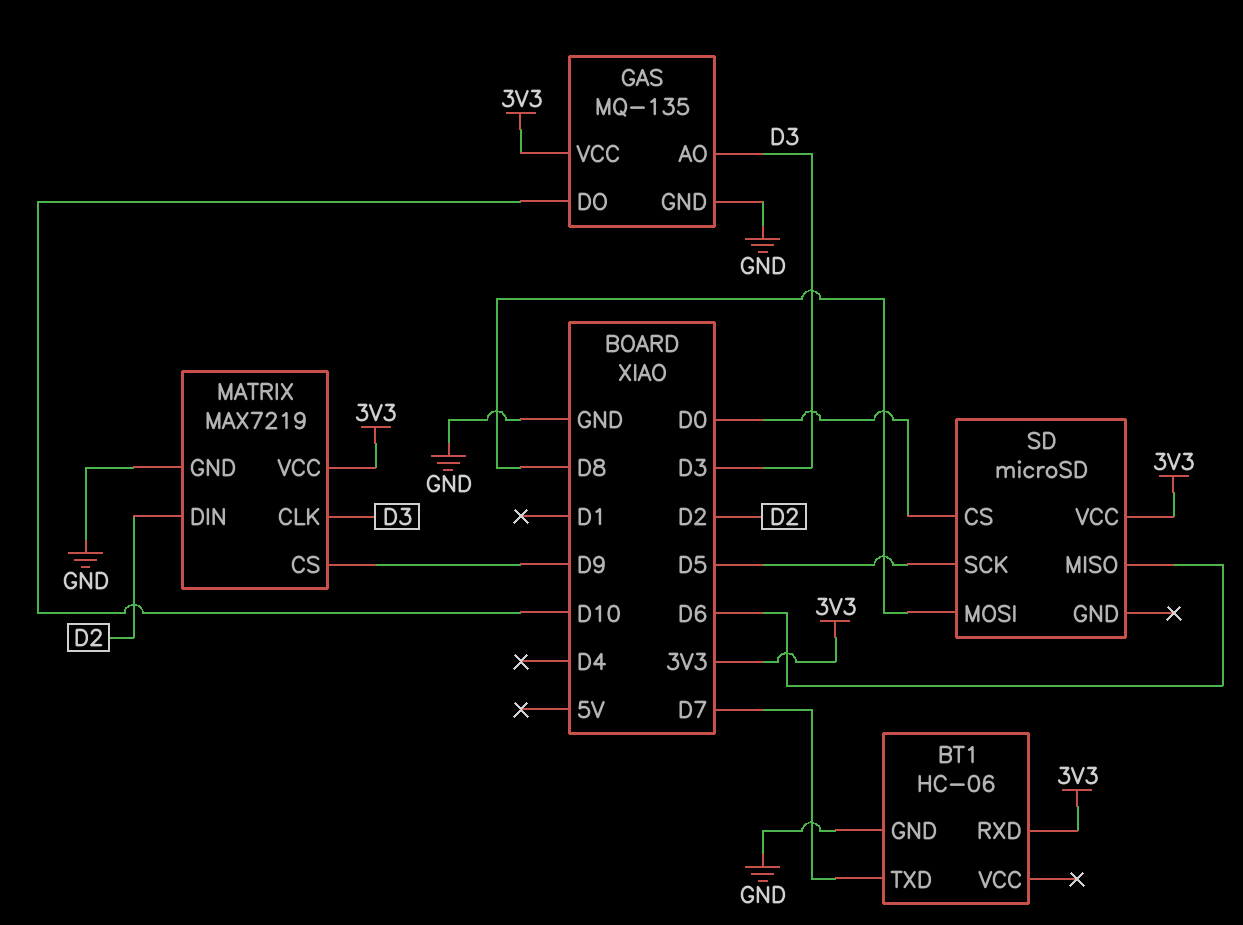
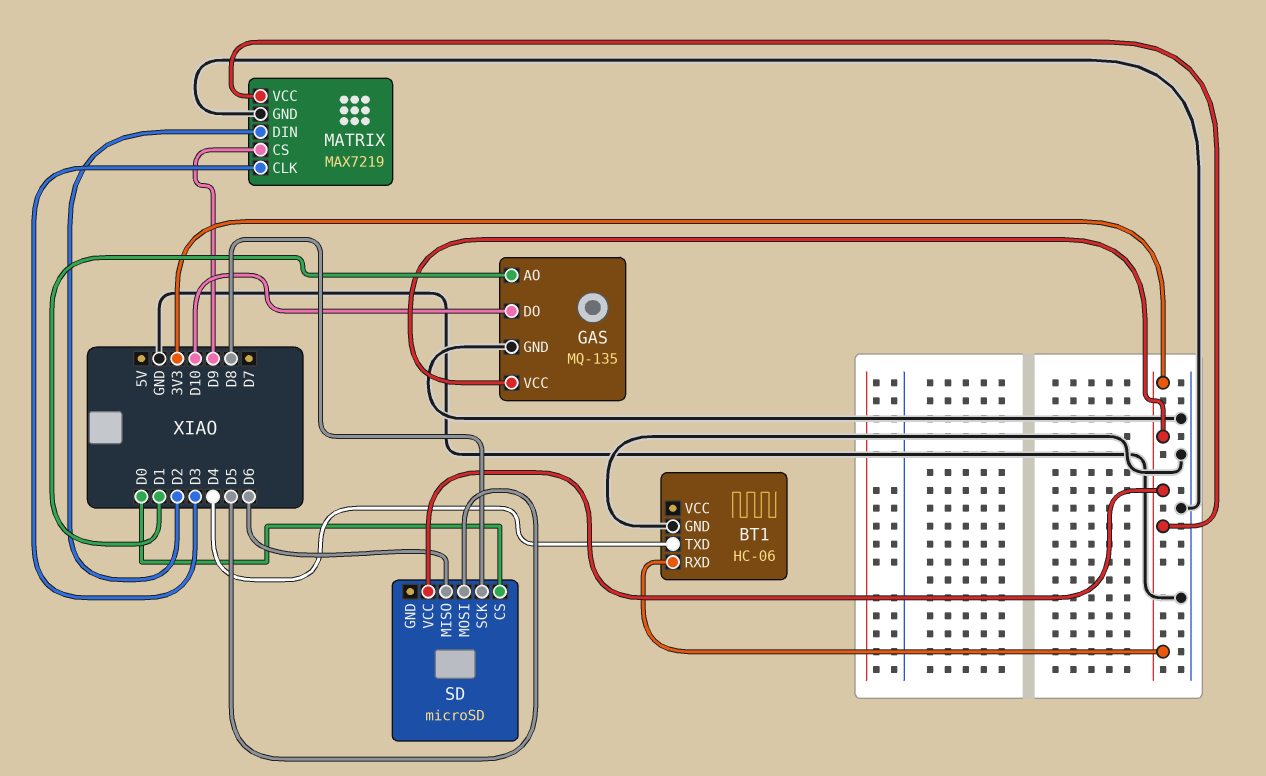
BT1 pin TXD: D7 -> D4
GAS pin AO: D3 -> D1
SD pin MOSI: D8 -> D5
SD pin SCK: D5 -> D8

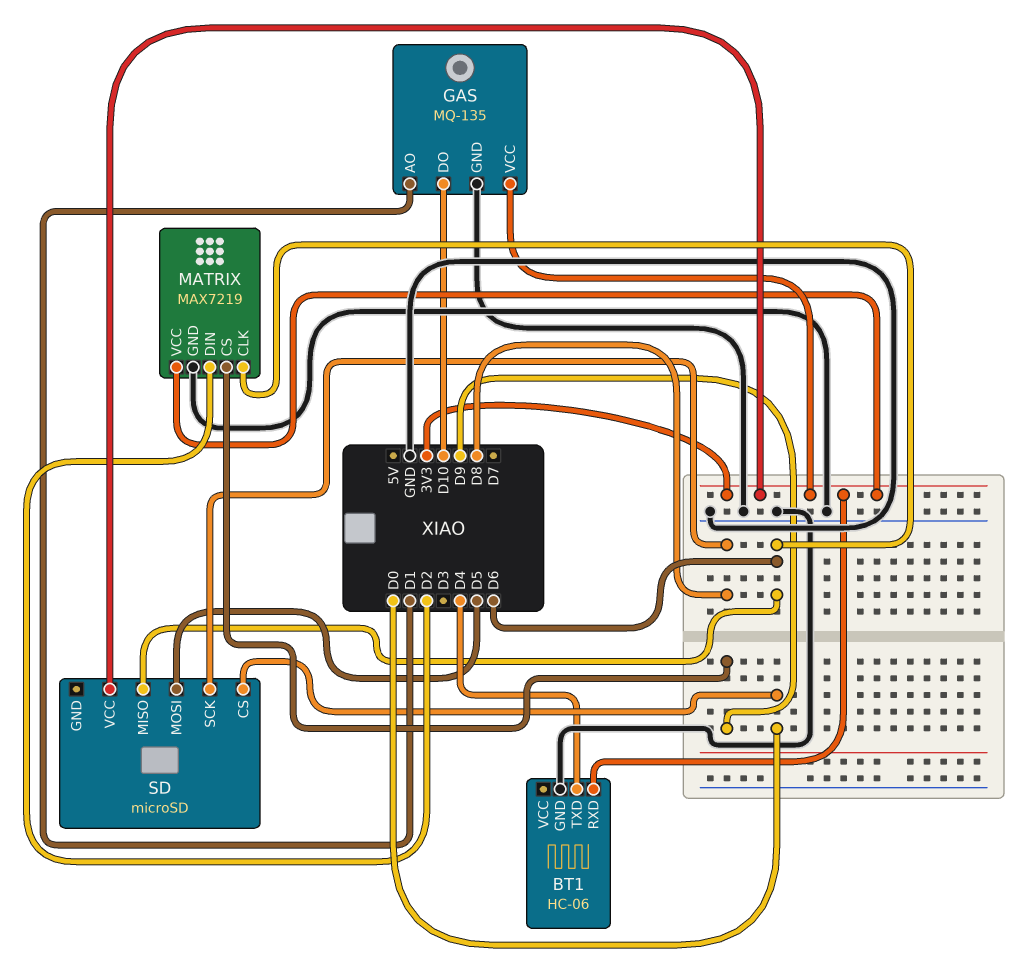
MATRIX pin CLK: D3 -> D6

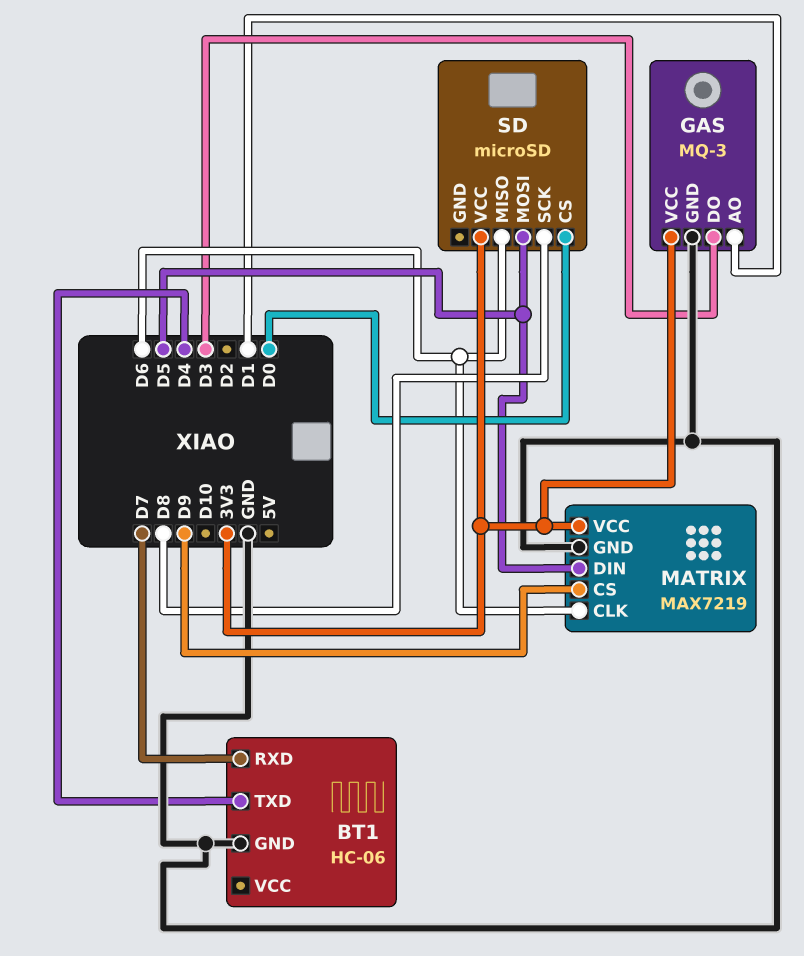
BT1 pin RXD: 3V3 -> D7
GAS: MQ-135 -> MQ-3
GAS pin DO: D10 -> D3
MATRIX pin DIN: D2 -> D5

